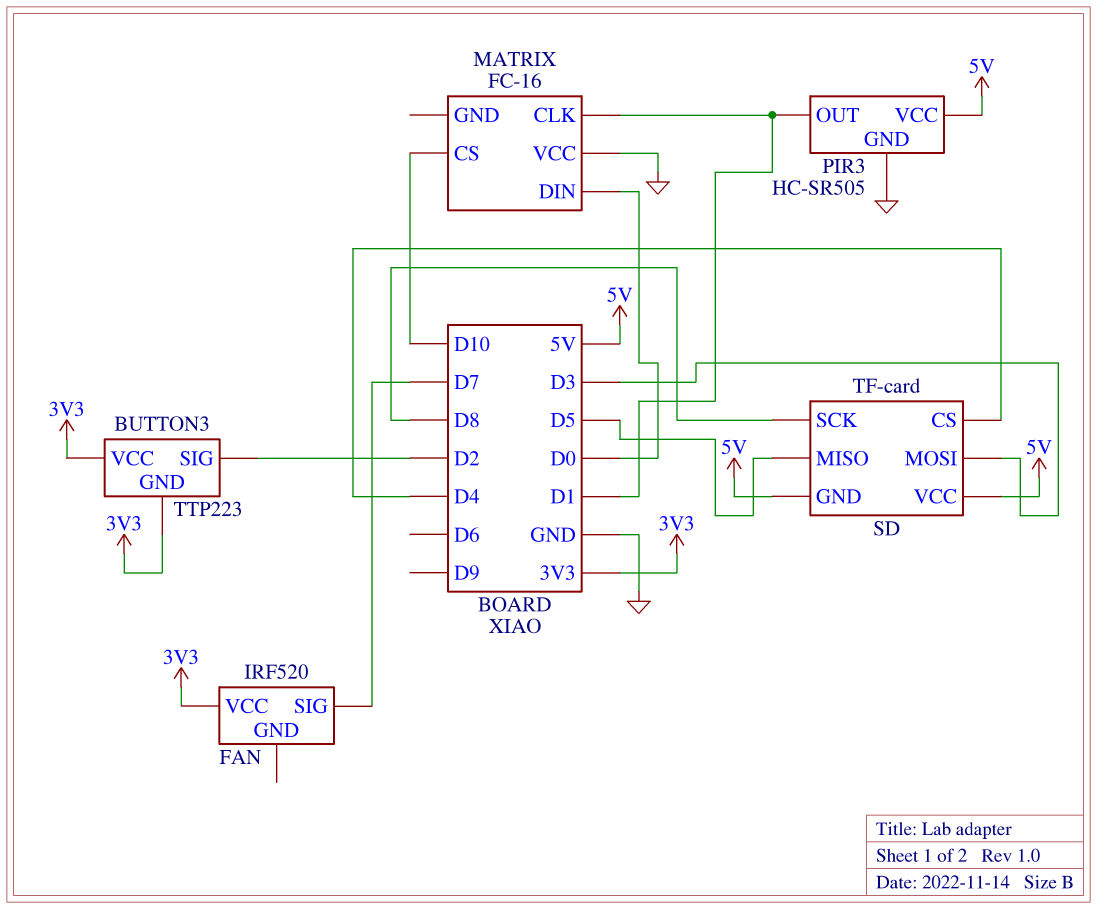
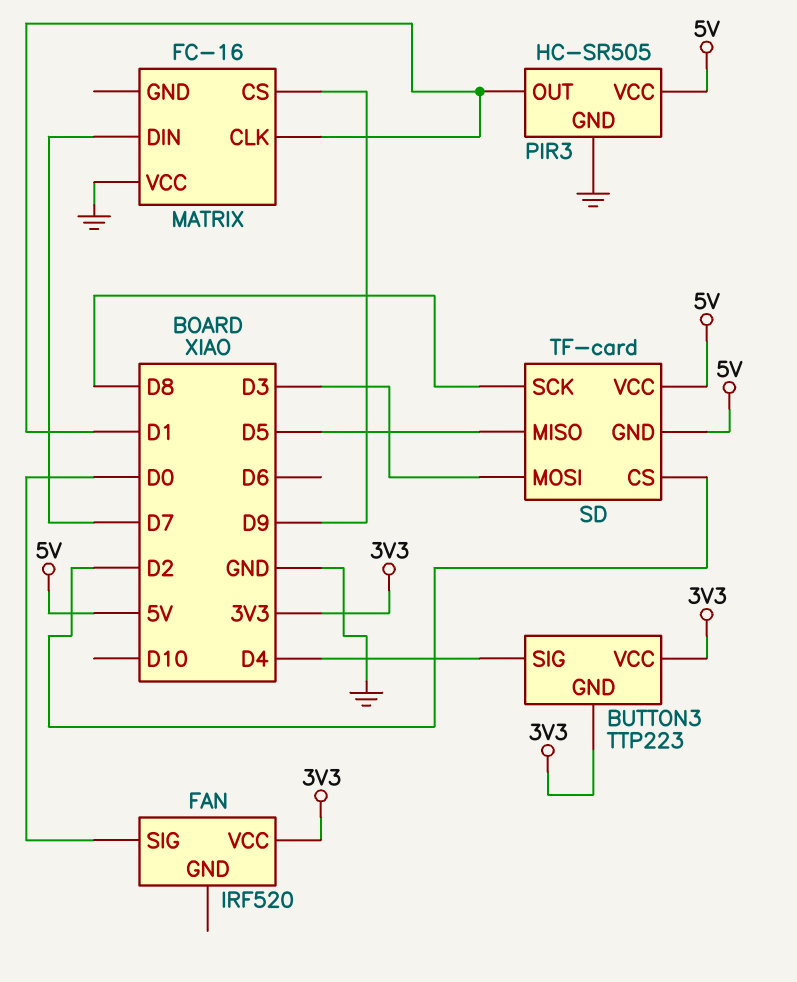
BUTTON3 pin SIG: D2 -> D4
FAN pin SIG: D7 -> D0
MATRIX pin CS: D10 -> D9
MATRIX pin DIN: D0 -> D7
SD pin CS: D4 -> D2

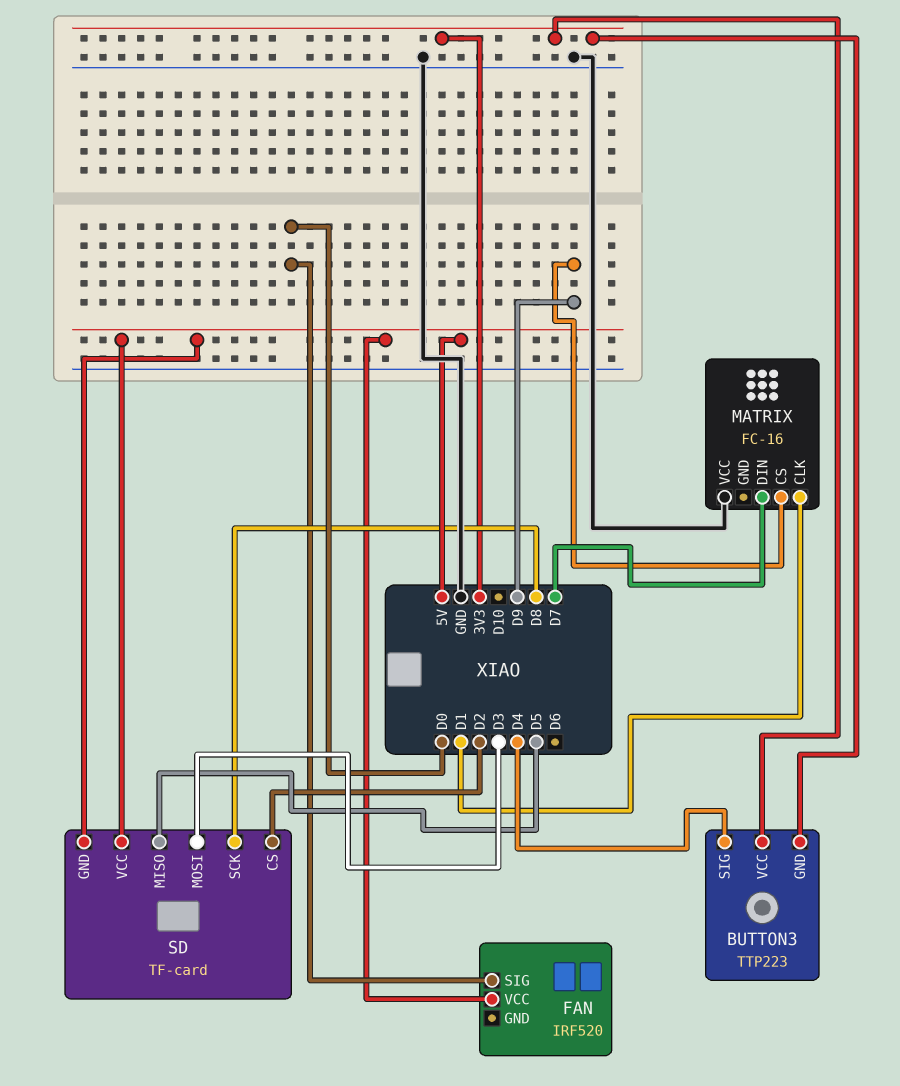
FAN pin VCC: 3V3 -> 5V
PIR3: HC-SR505 -> none
PIR3 pin GND: GND -> none
PIR3 pin OUT: D1 -> none
PIR3 pin VCC: 5V -> none

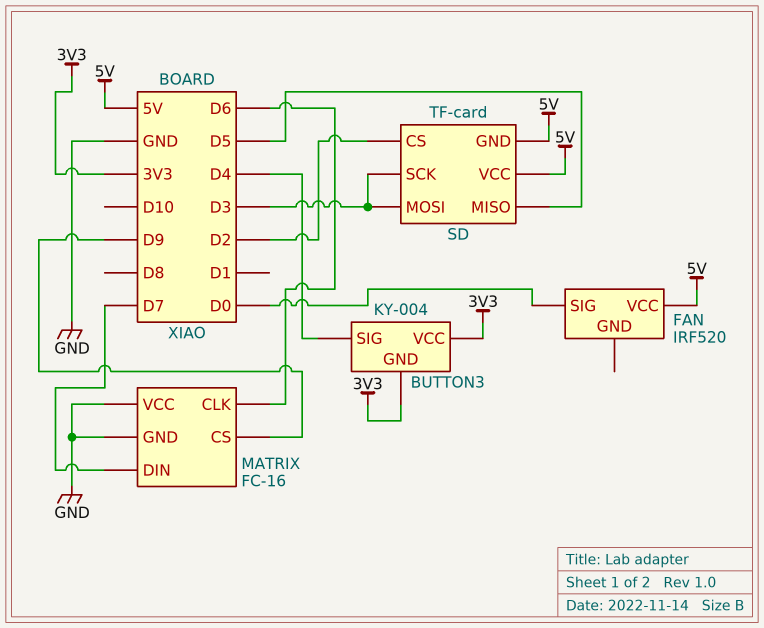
BUTTON3: TTP223 -> KY-004
MATRIX pin CLK: D1 -> D6
MATRIX pin GND: none -> GND
SD pin SCK: D8 -> D3

